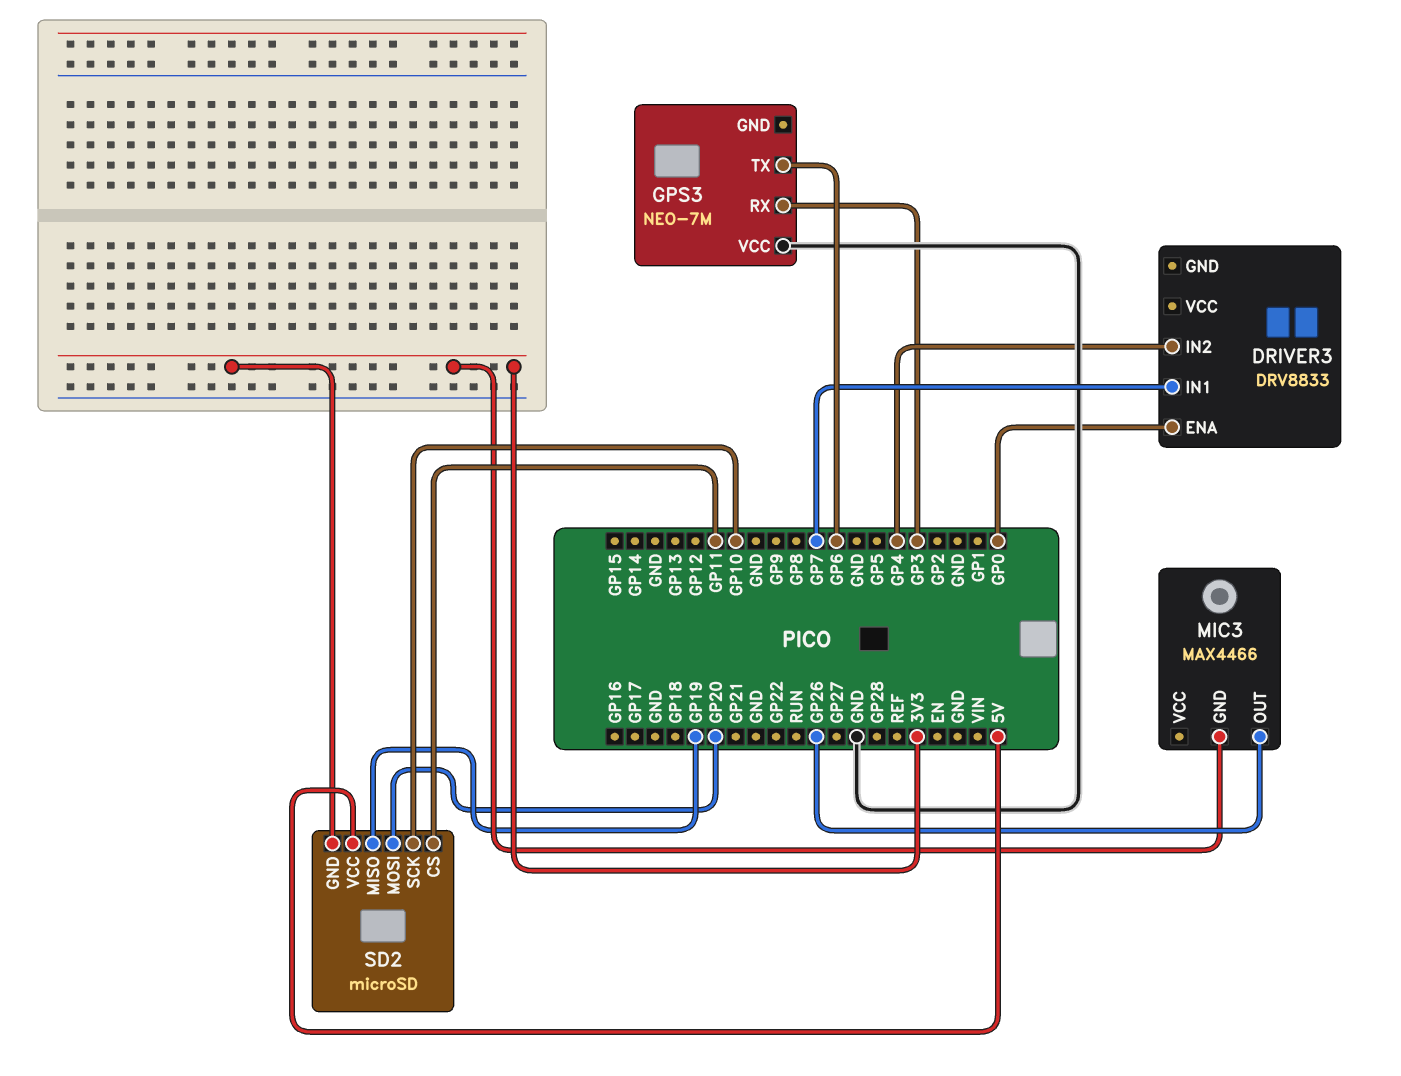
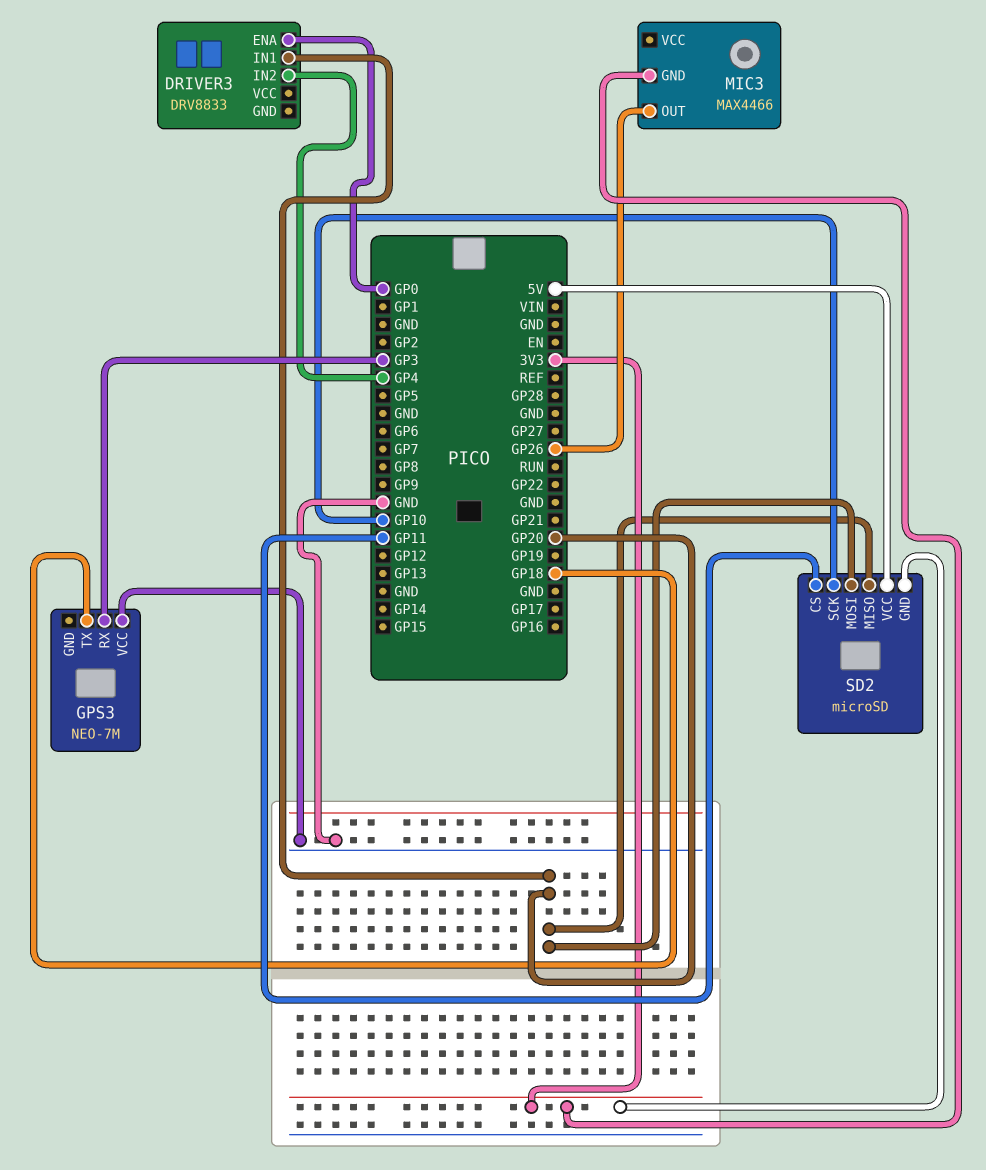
DRIVER3 pin IN1: GP7 -> GP20
GPS3 pin TX: GP6 -> GP18
SD2 pin MISO: GP19 -> GP20

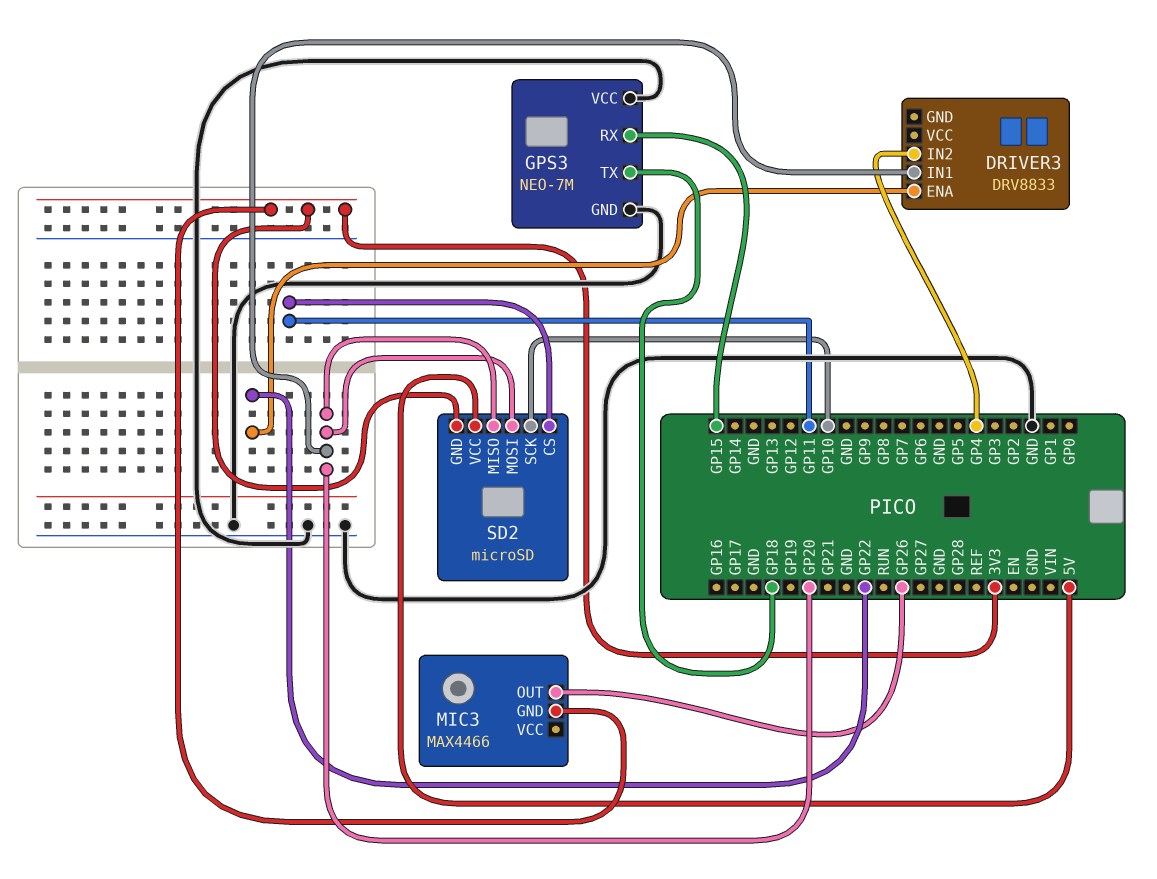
DRIVER3 pin ENA: GP0 -> GP22
GPS3 pin GND: none -> GND
GPS3 pin RX: GP3 -> GP15

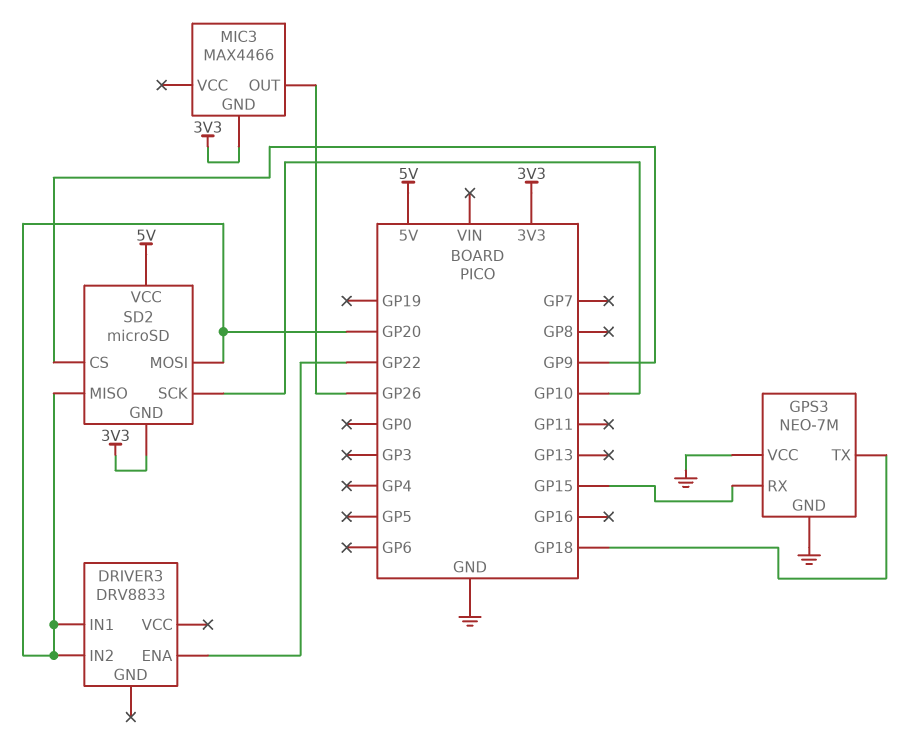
DRIVER3 pin IN2: GP4 -> GP20
SD2 pin CS: GP11 -> GP9

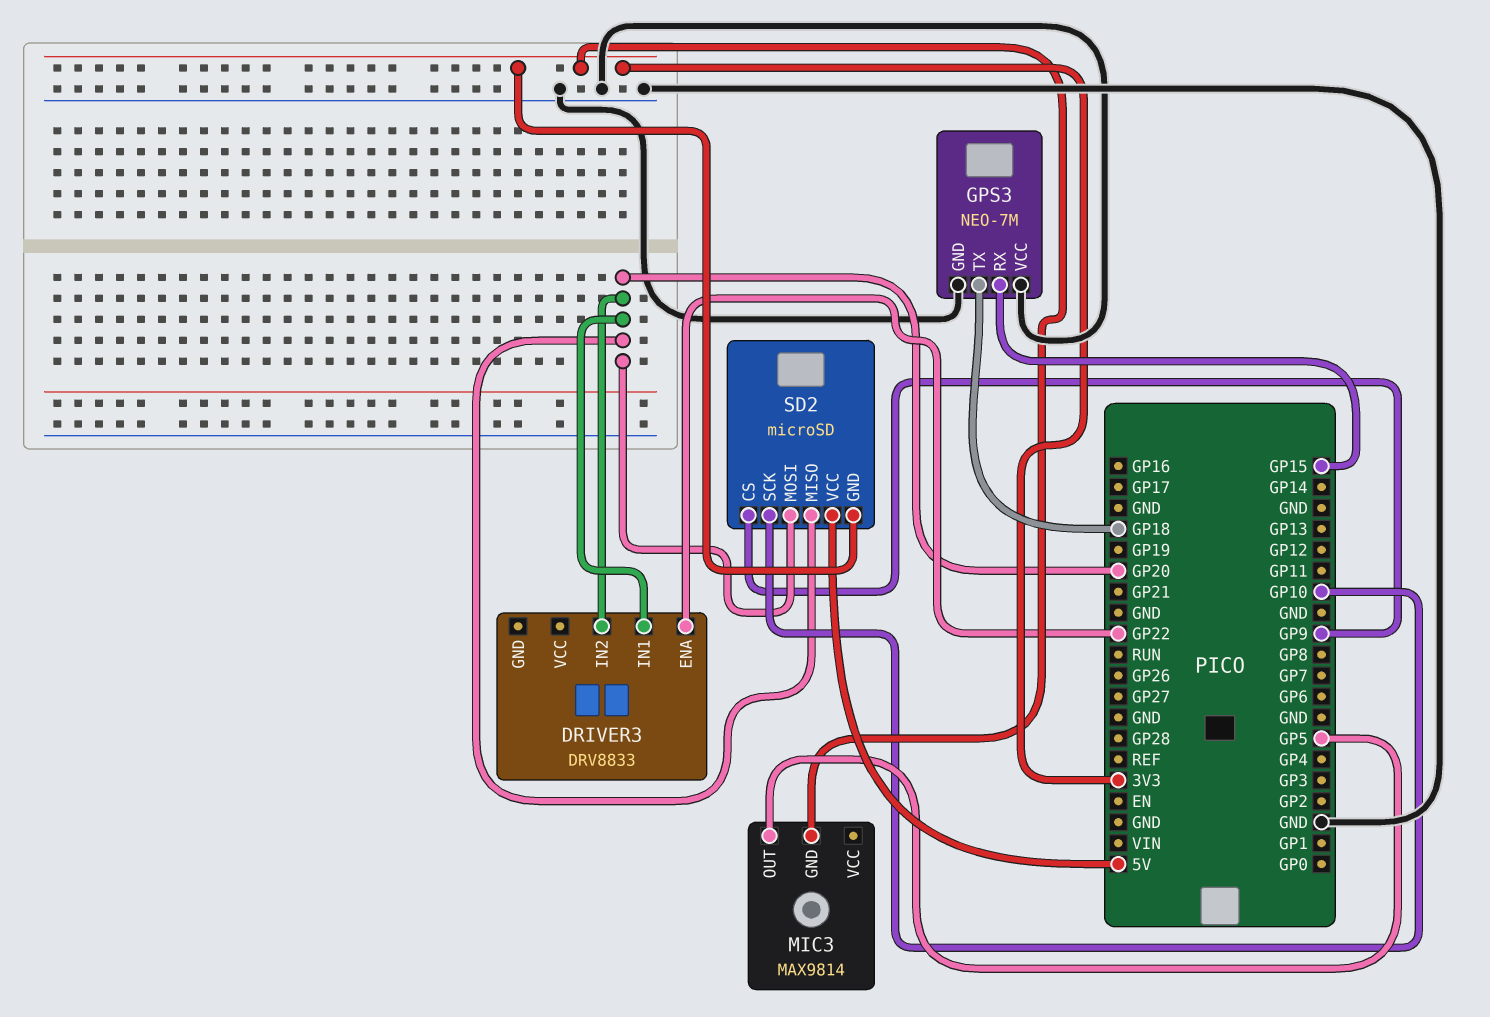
MIC3: MAX4466 -> MAX9814
MIC3 pin OUT: GP26 -> GP5

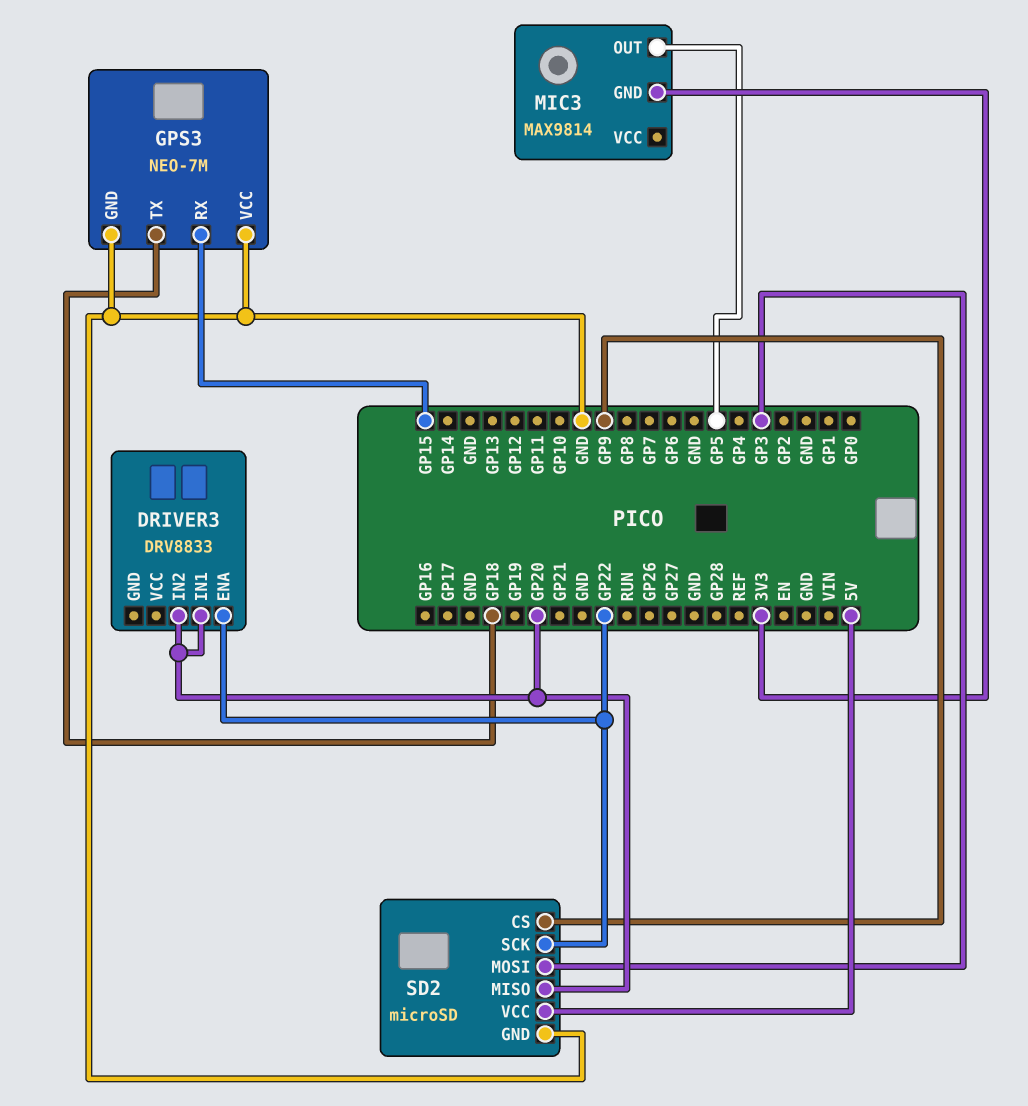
SD2 pin GND: 3V3 -> GND
SD2 pin MOSI: GP20 -> GP3
SD2 pin SCK: GP10 -> GP22

